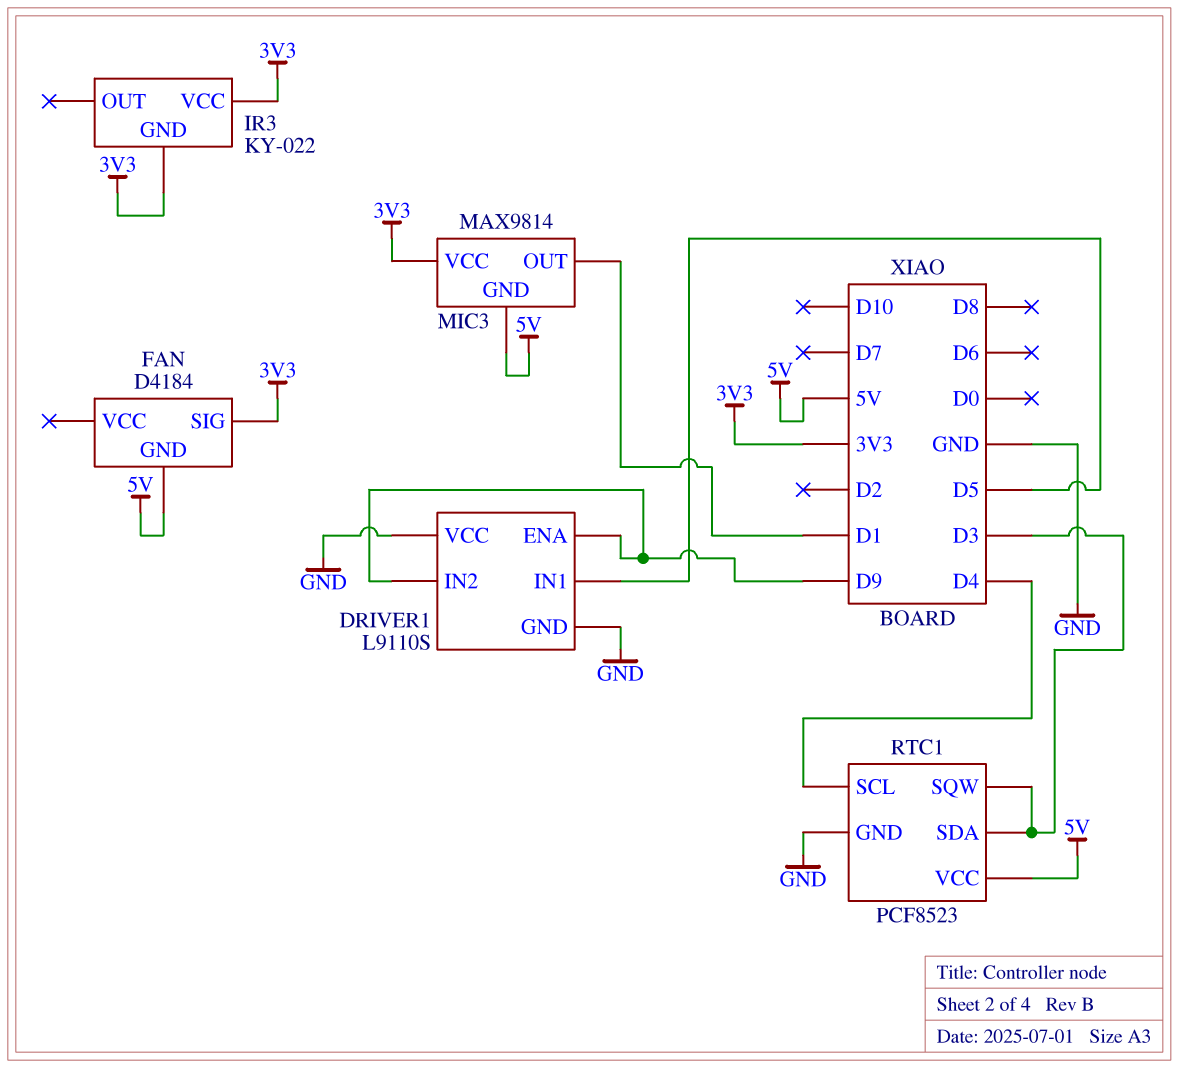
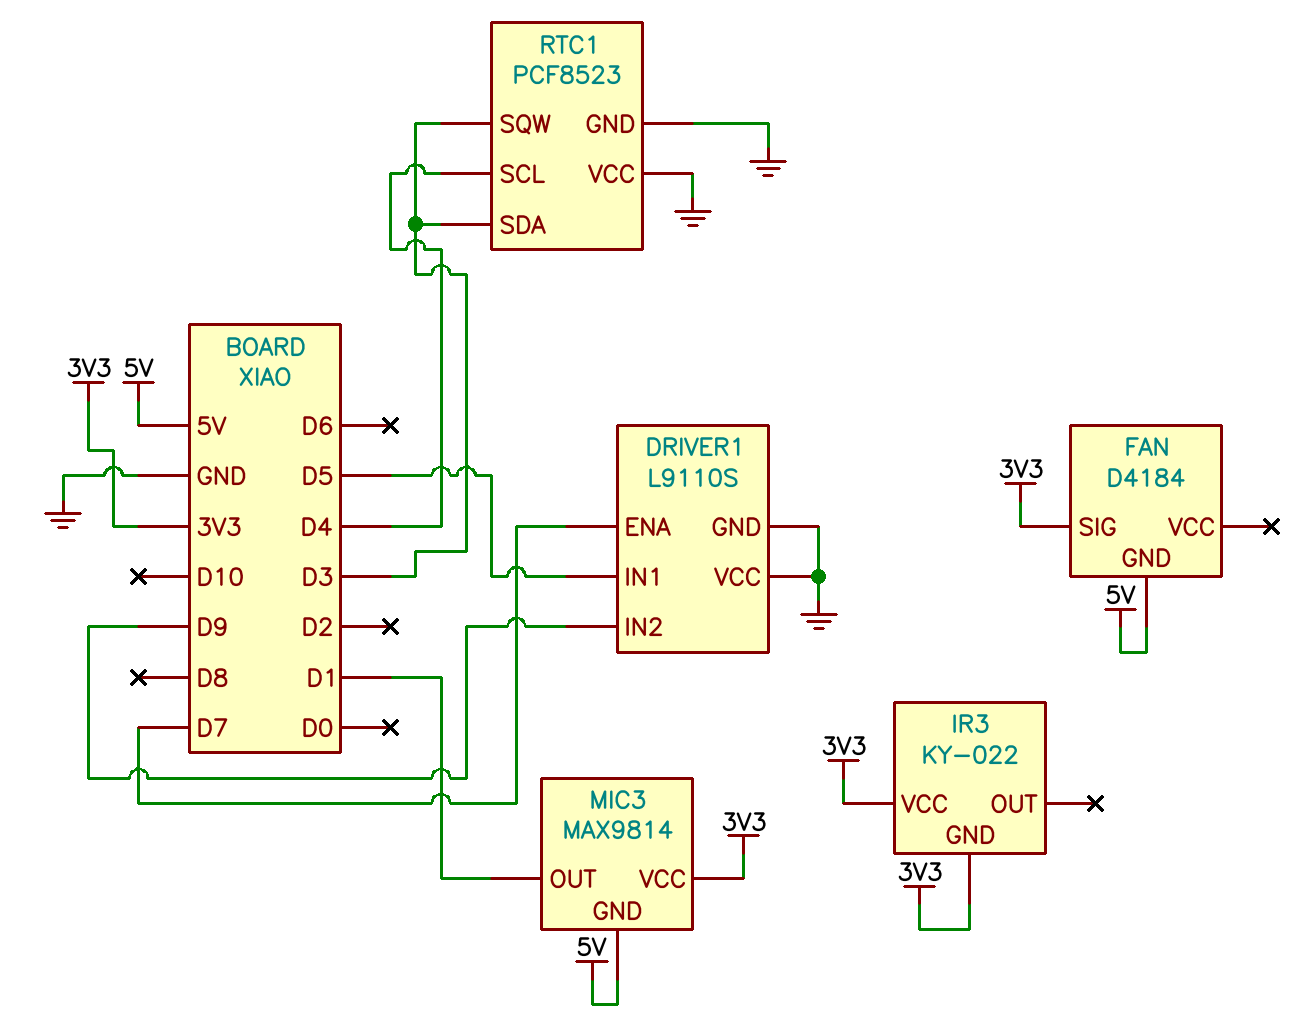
DRIVER1 pin ENA: D9 -> D7
RTC1 pin VCC: 5V -> GND

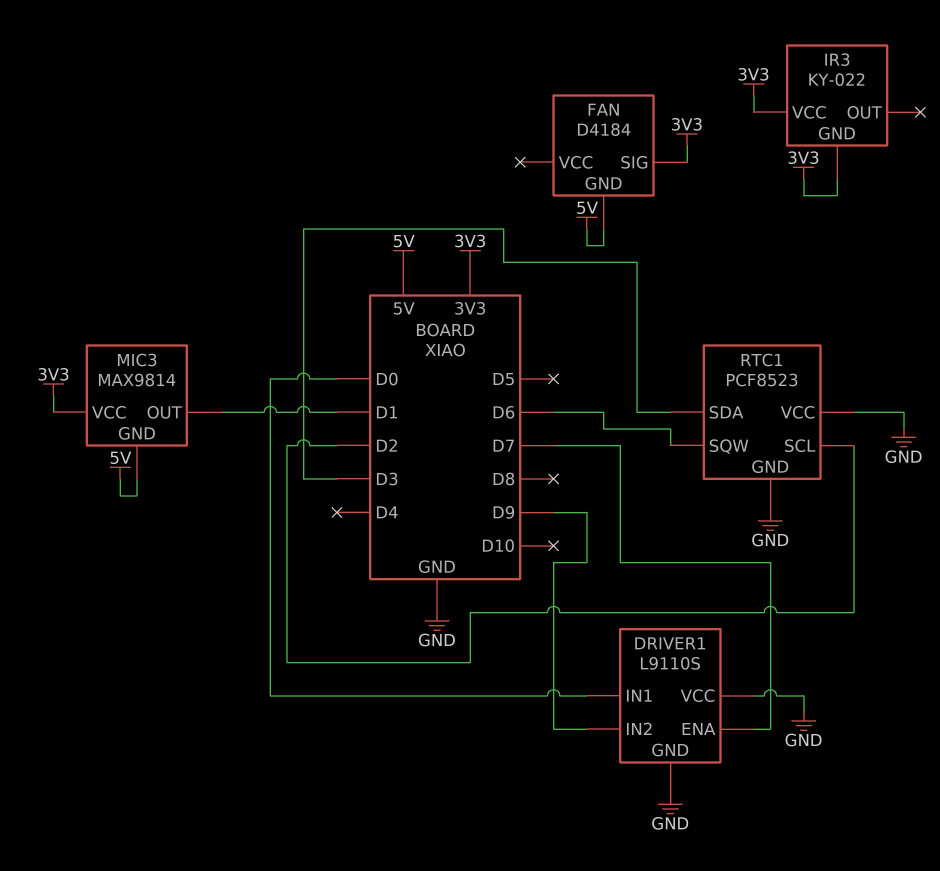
DRIVER1 pin IN1: D5 -> D0
RTC1 pin SCL: D4 -> D2
RTC1 pin SQW: D3 -> D6

